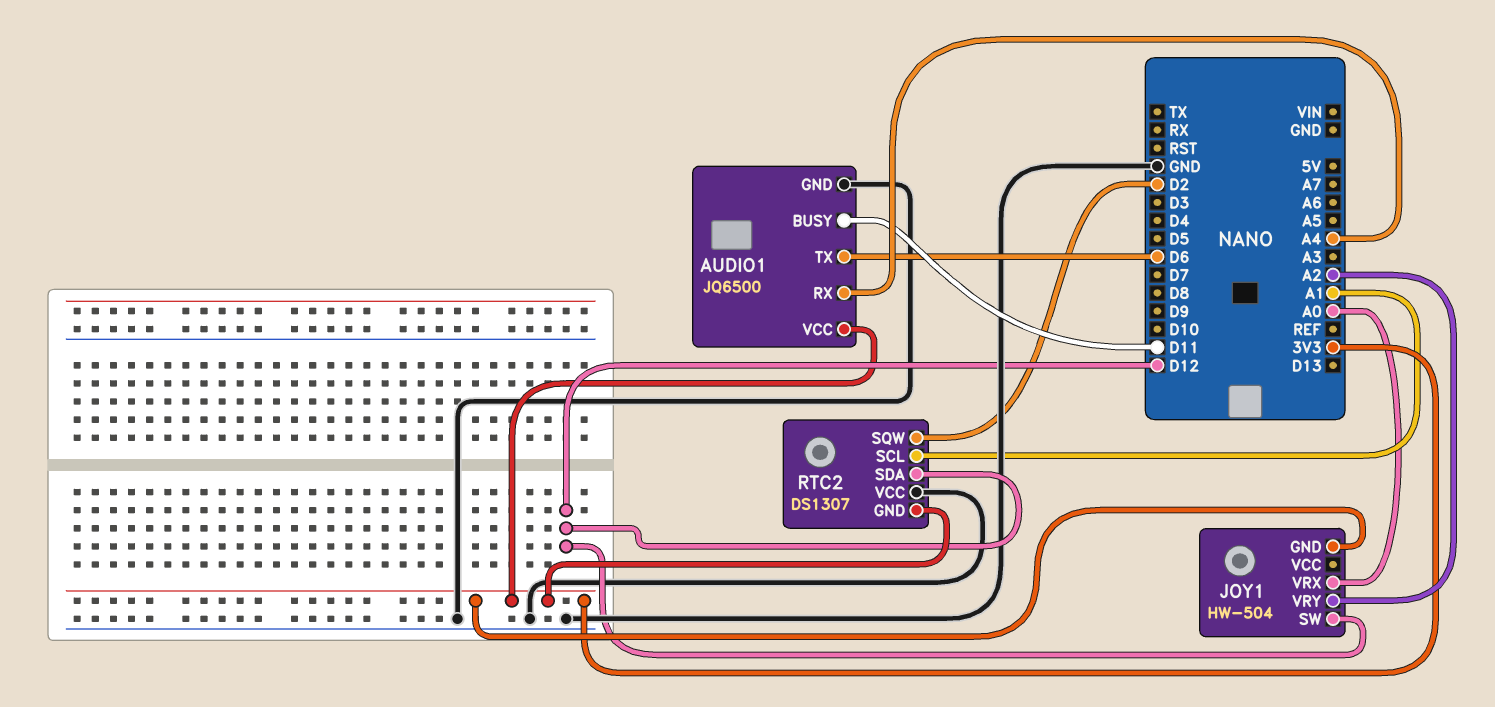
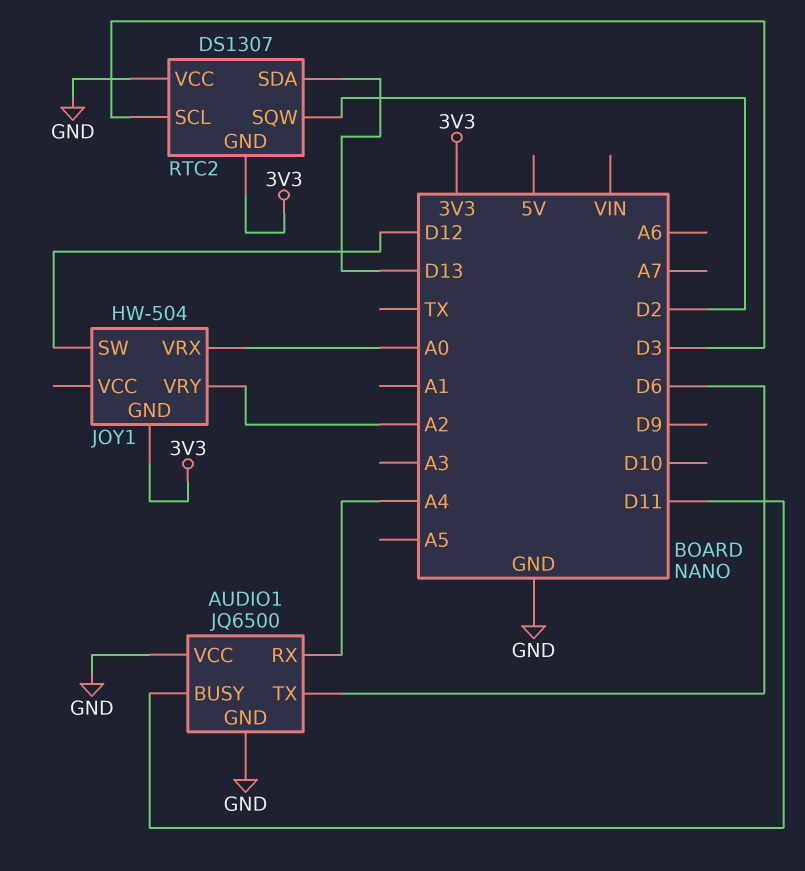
AUDIO1 pin VCC: 3V3 -> GND
RTC2 pin SCL: A1 -> D3
RTC2 pin SDA: D12 -> D13

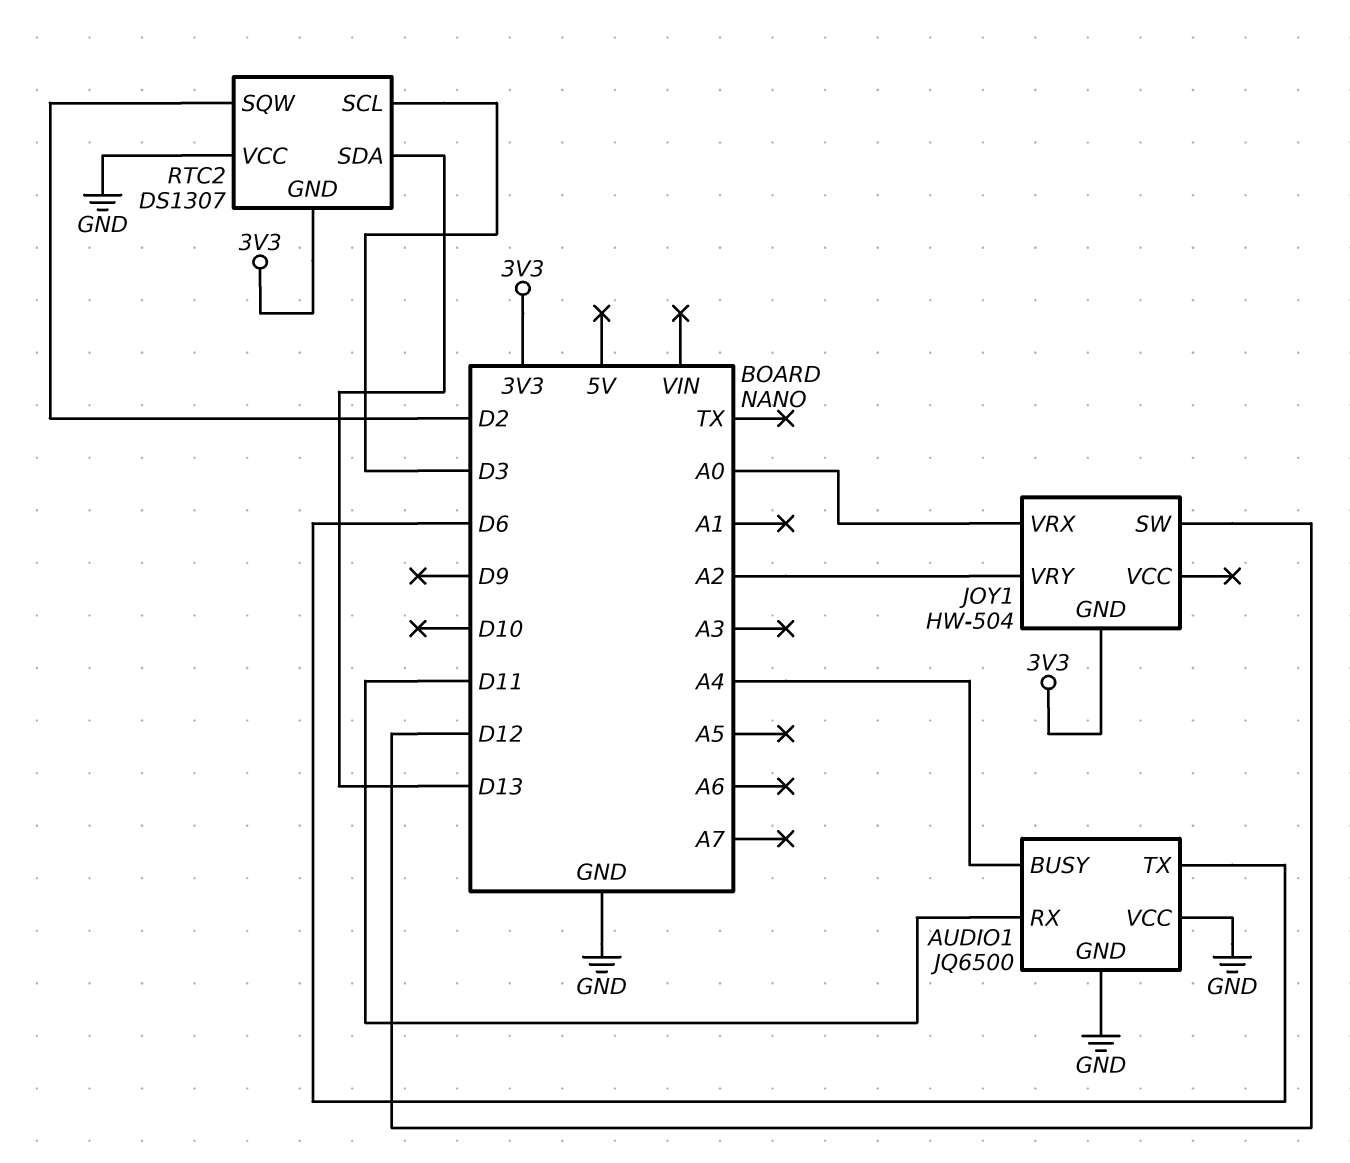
AUDIO1 pin BUSY: D11 -> A4
AUDIO1 pin RX: A4 -> D11

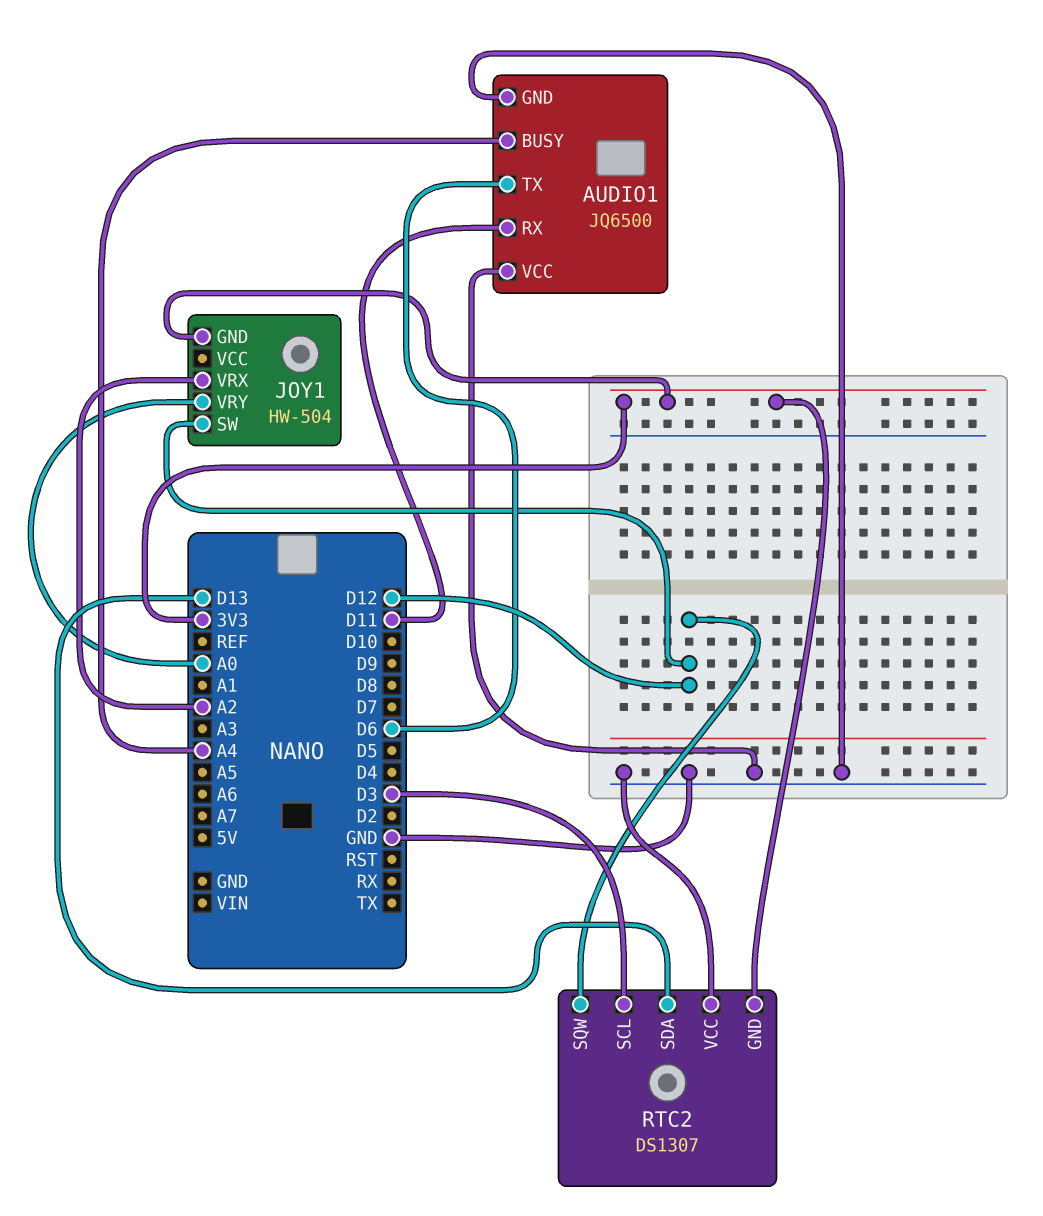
JOY1 pin VRX: A0 -> A2
JOY1 pin VRY: A2 -> A0
RTC2 pin SQW: D2 -> D12

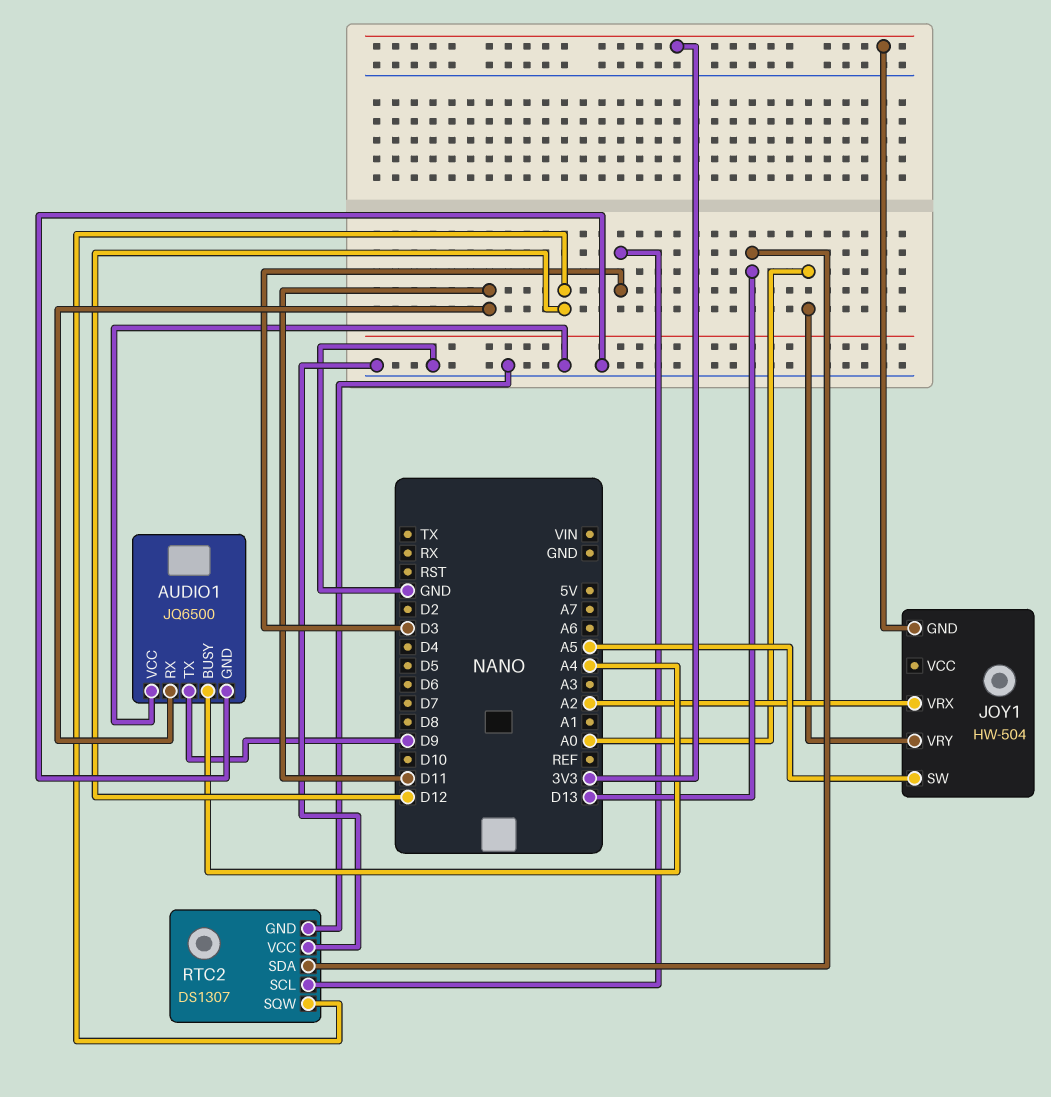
AUDIO1 pin TX: D6 -> D9
JOY1 pin SW: D12 -> A5
RTC2 pin GND: 3V3 -> GND

